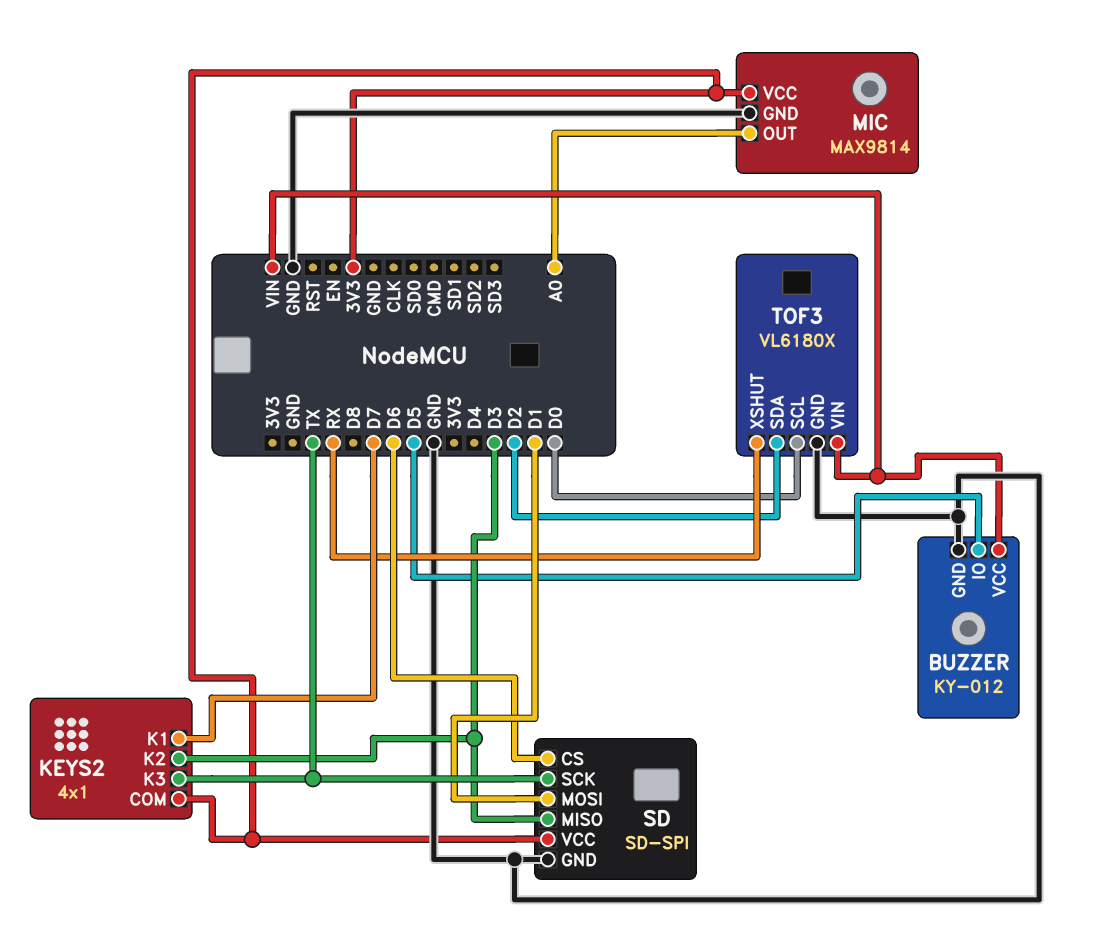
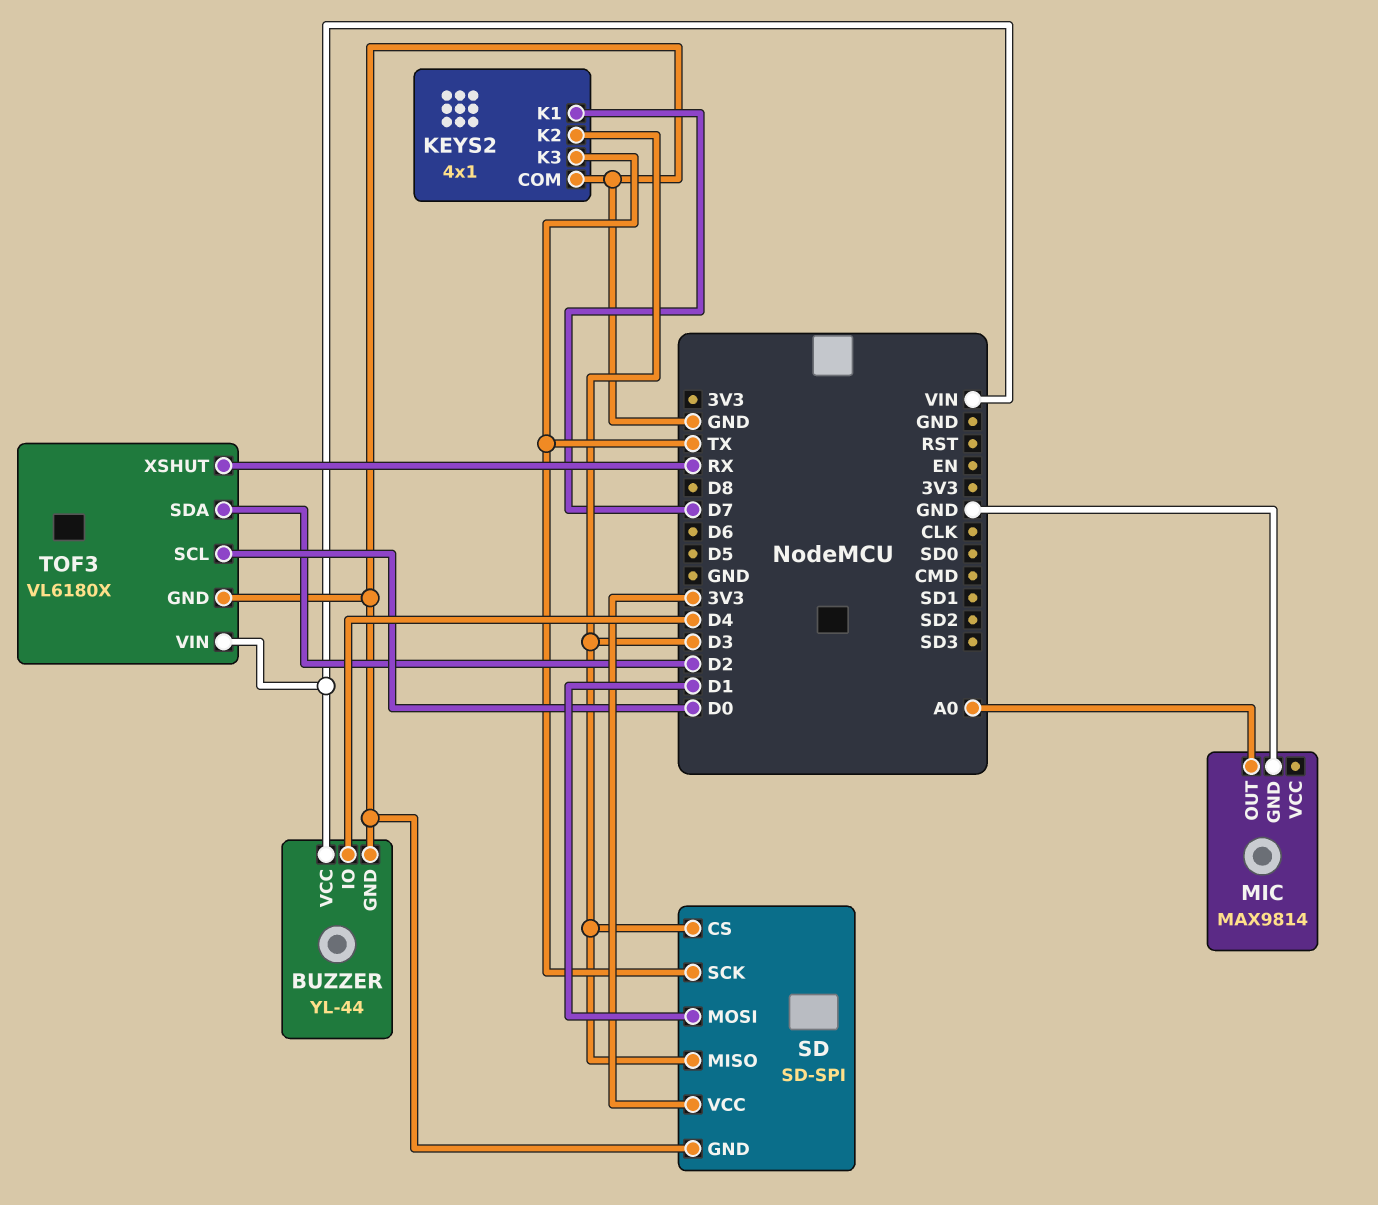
BUZZER: KY-012 -> YL-44
BUZZER pin IO: D5 -> D4
KEYS2 pin COM: 3V3 -> GND
MIC pin VCC: 3V3 -> none
SD pin CS: D6 -> D3

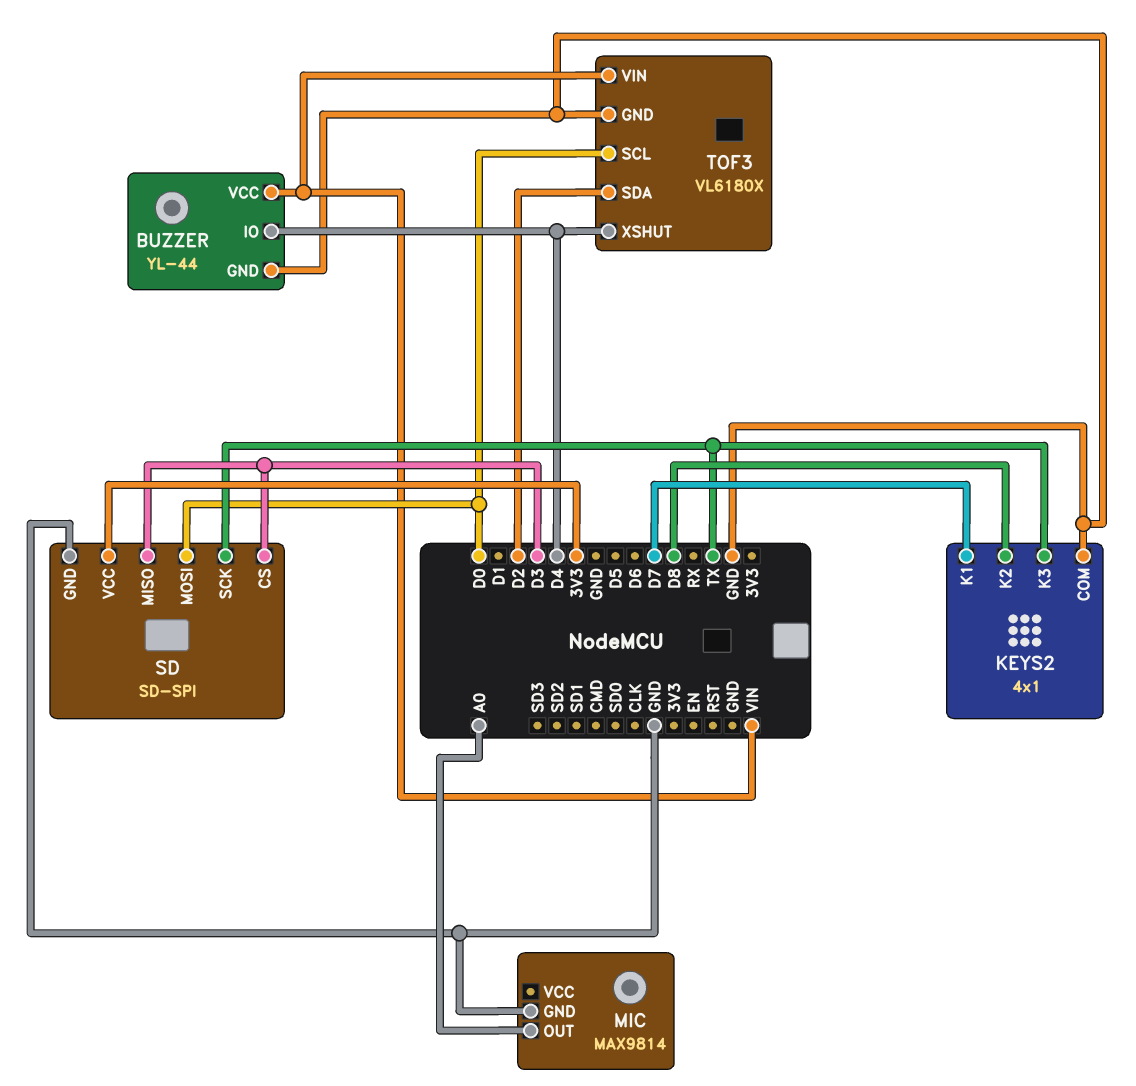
KEYS2 pin K2: D3 -> D8
SD pin MOSI: D1 -> D0
TOF3 pin XSHUT: RX -> D4

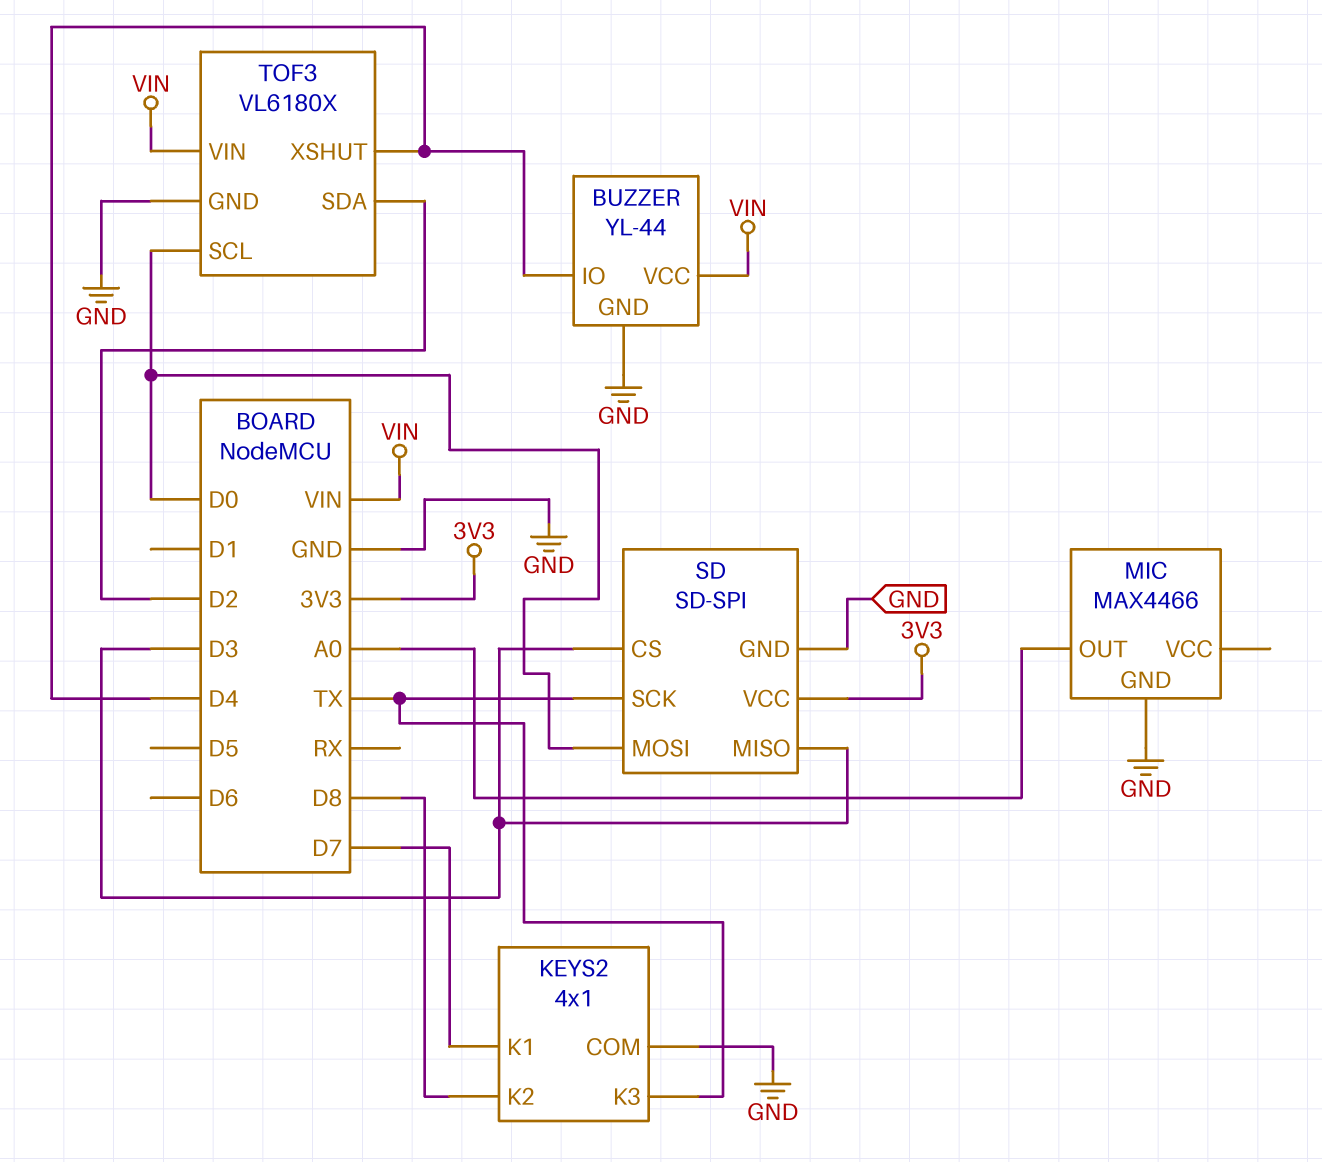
MIC: MAX9814 -> MAX4466

